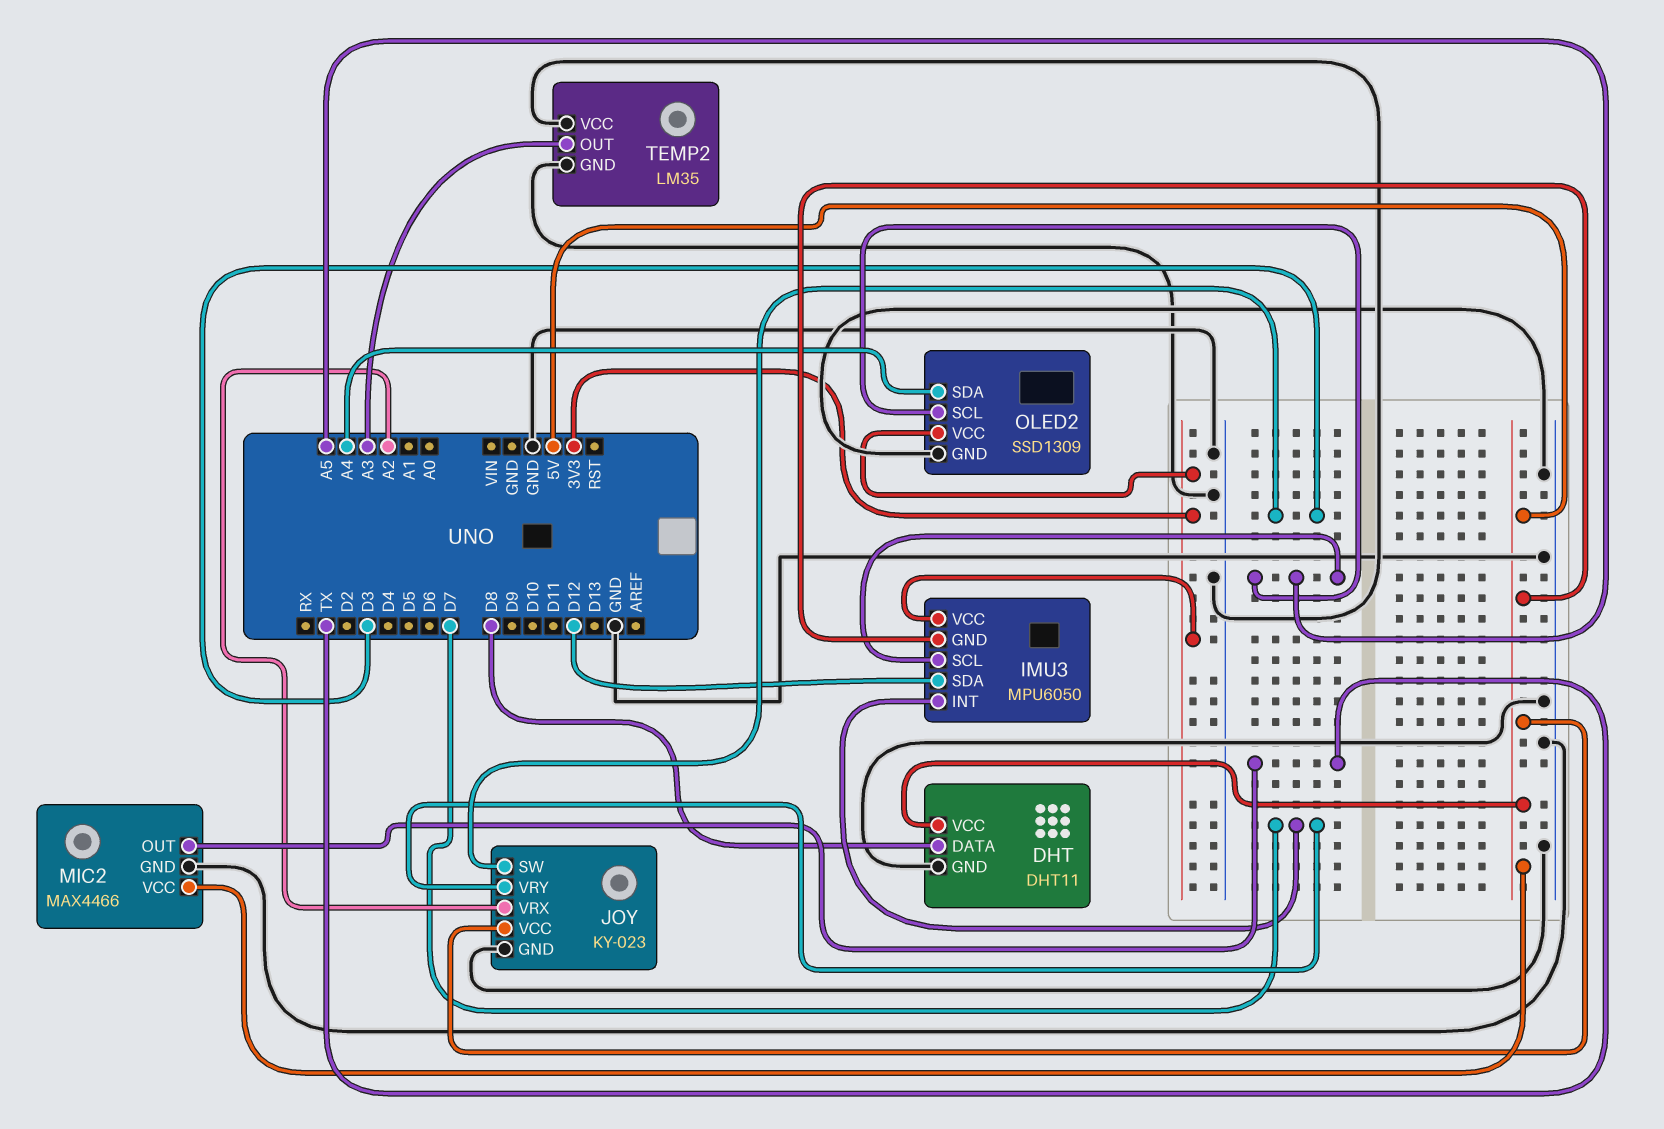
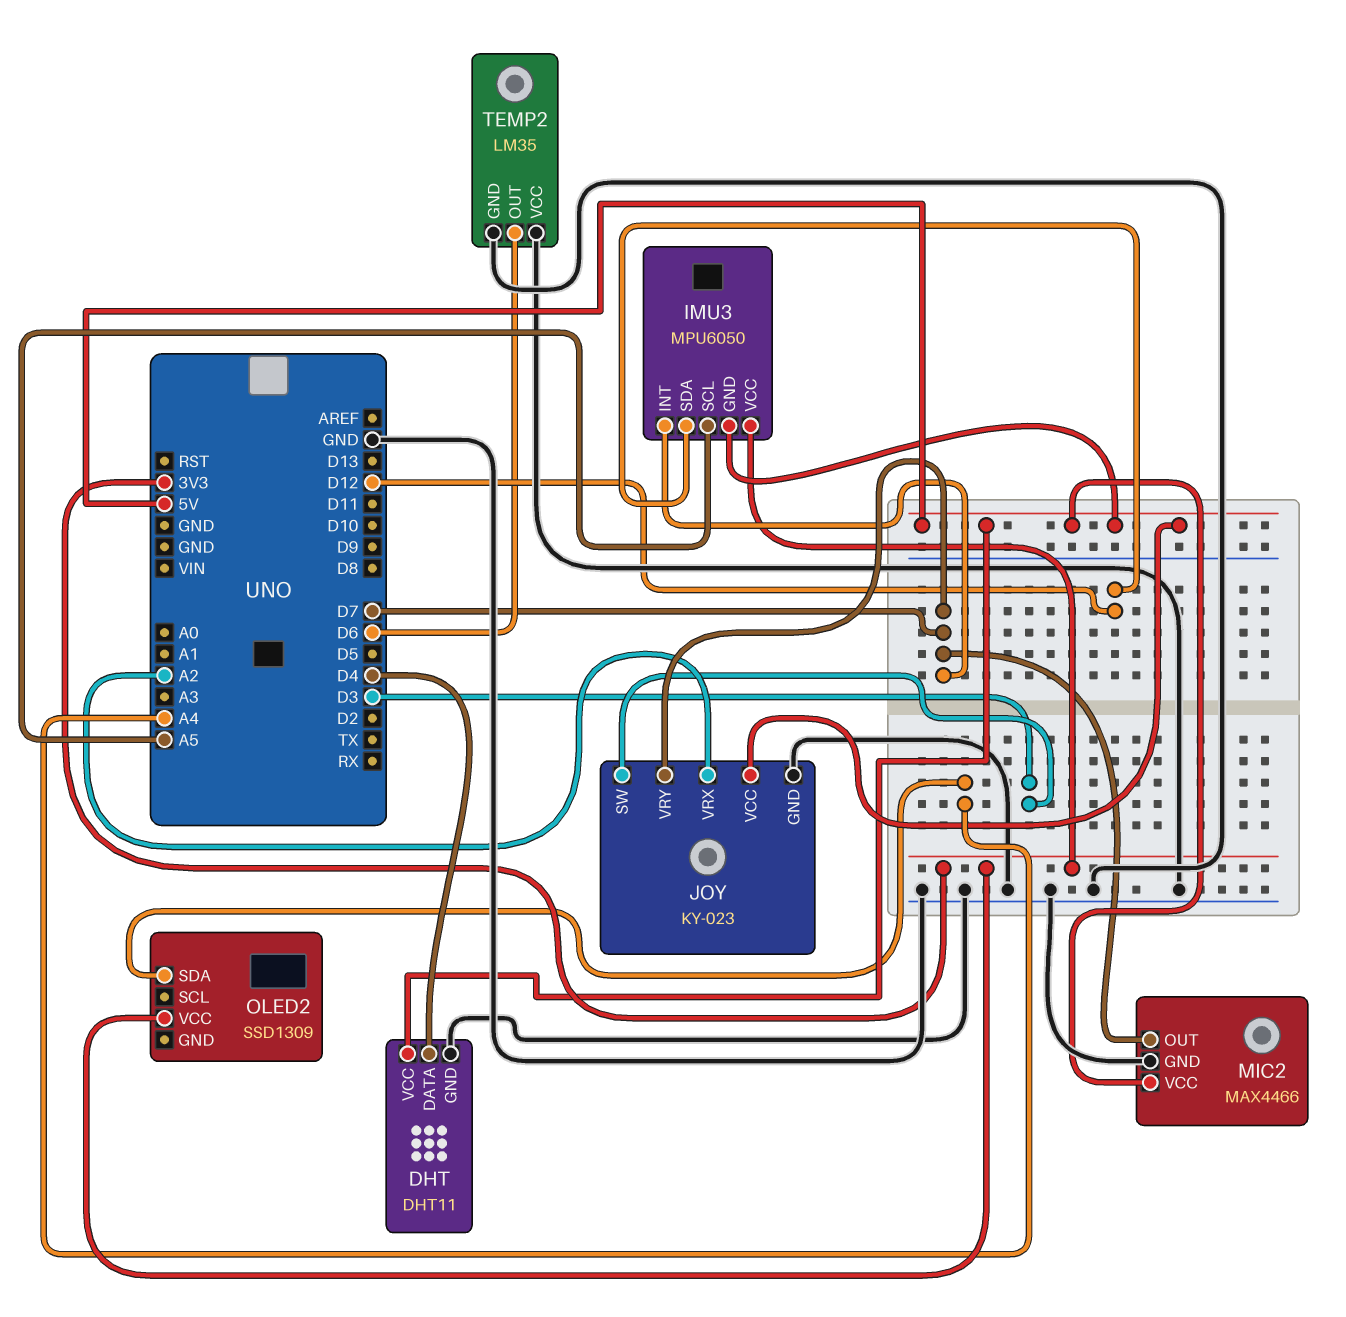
DHT pin DATA: D8 -> D4
MIC2 pin OUT: TX -> D7
OLED2 pin GND: GND -> none
OLED2 pin SCL: A5 -> none
TEMP2 pin OUT: A3 -> D6

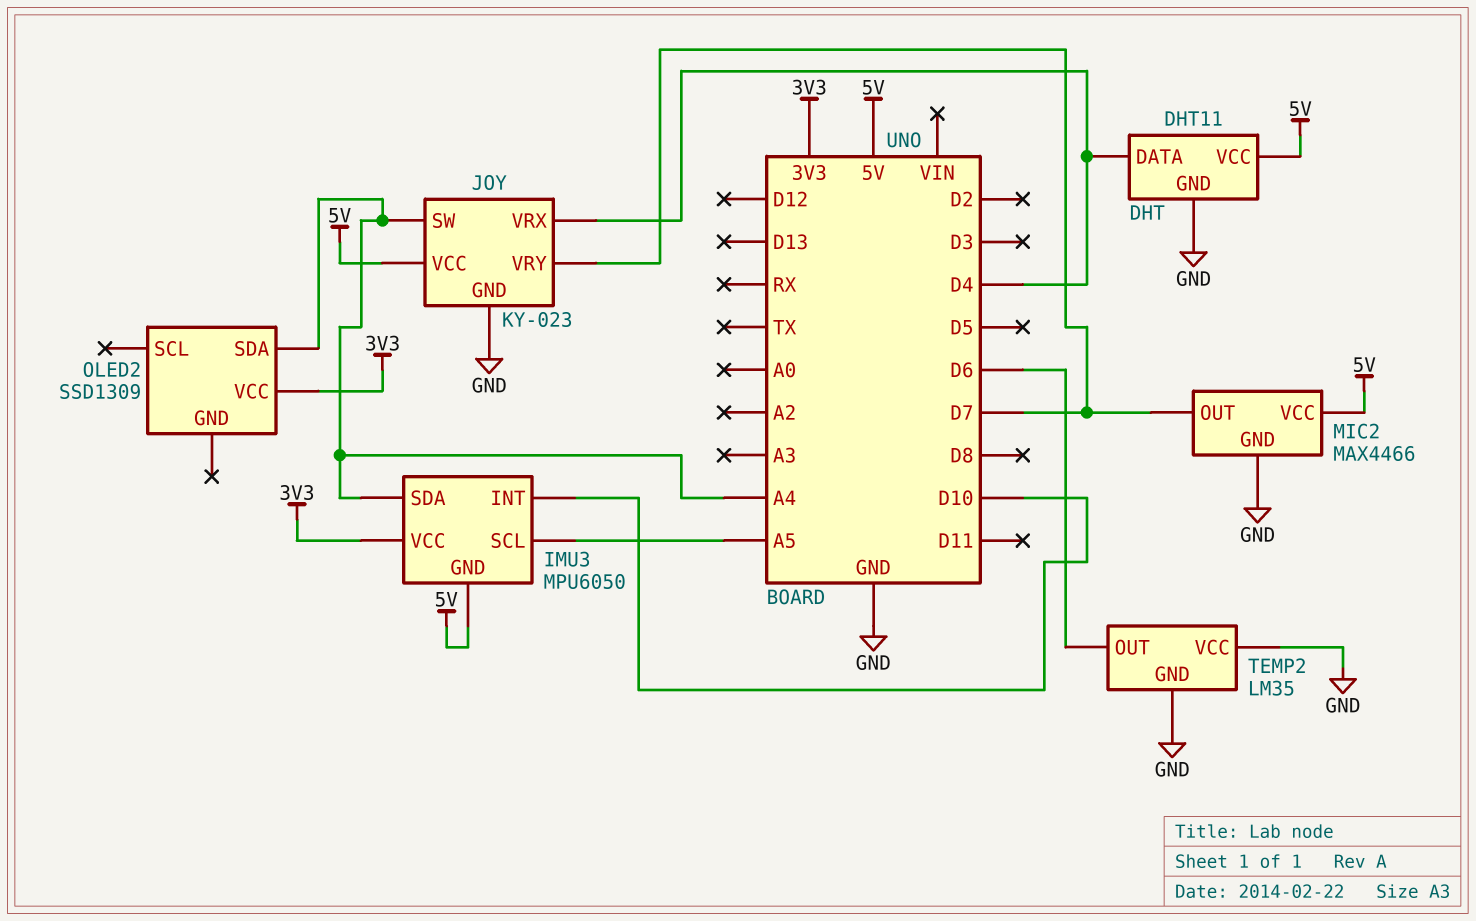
IMU3 pin INT: D7 -> D10
IMU3 pin SDA: D12 -> A4
JOY pin SW: D3 -> A4
JOY pin VRX: A2 -> D4

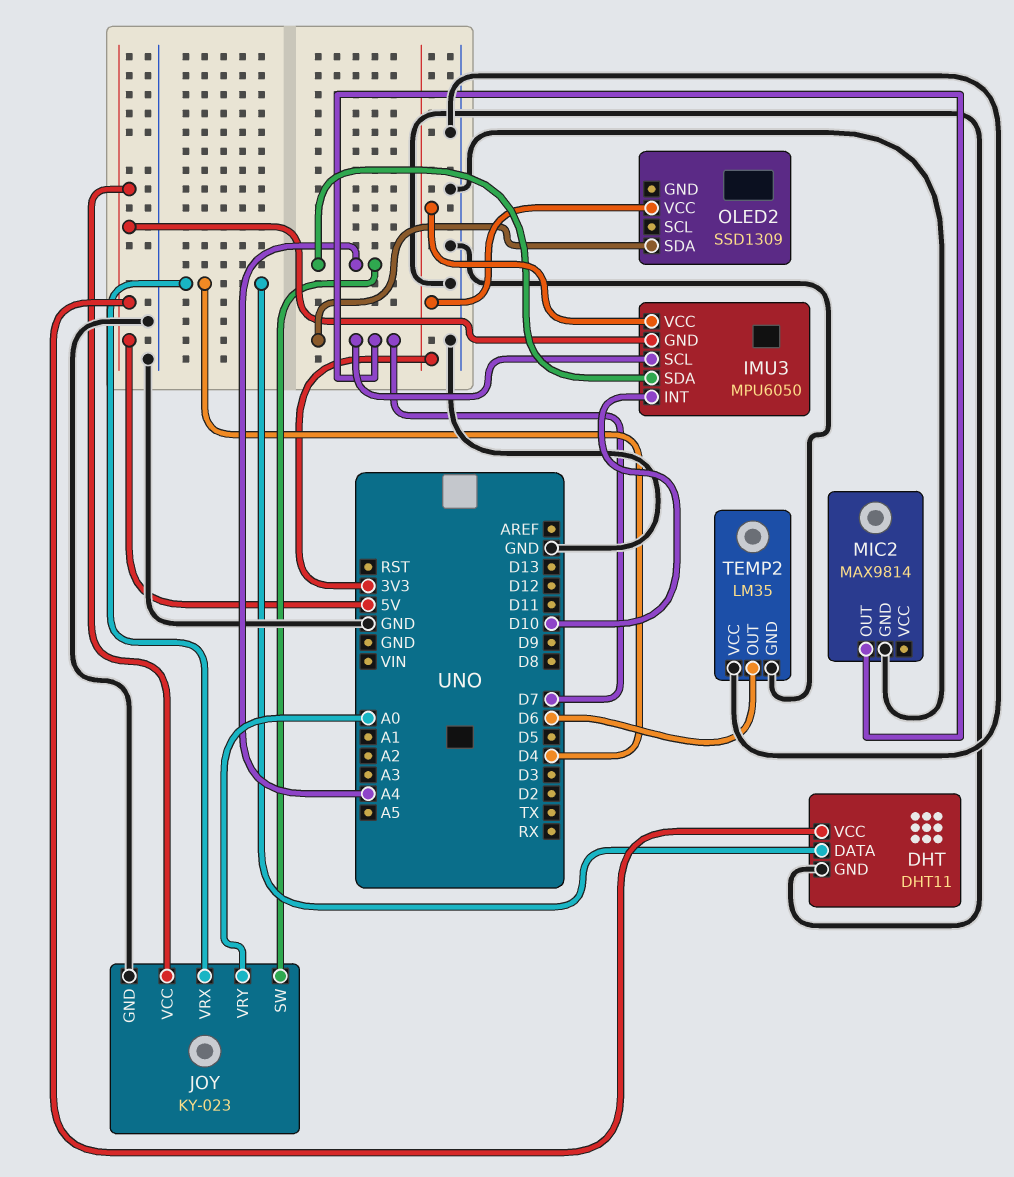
IMU3 pin SCL: A5 -> D7
JOY pin VRY: D7 -> A0
MIC2: MAX4466 -> MAX9814
MIC2 pin VCC: 5V -> none
OLED2 pin SDA: A4 -> D7

